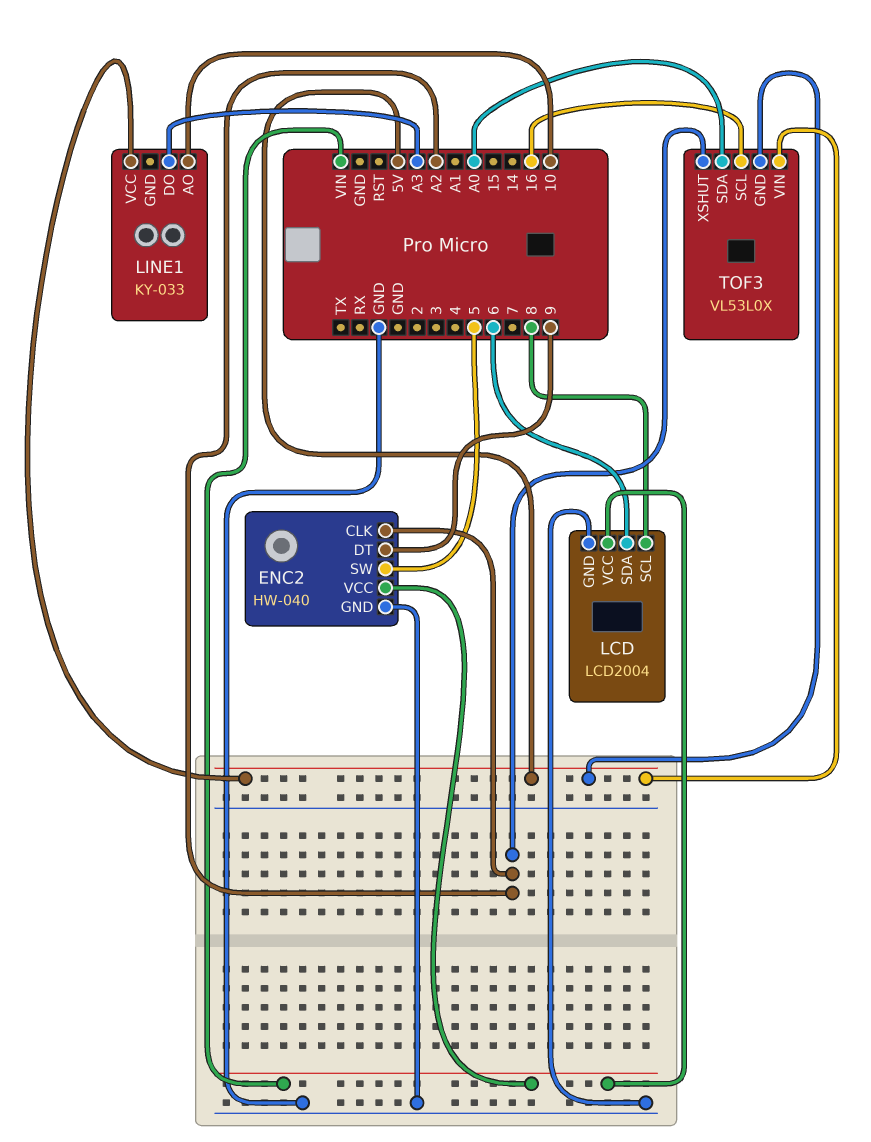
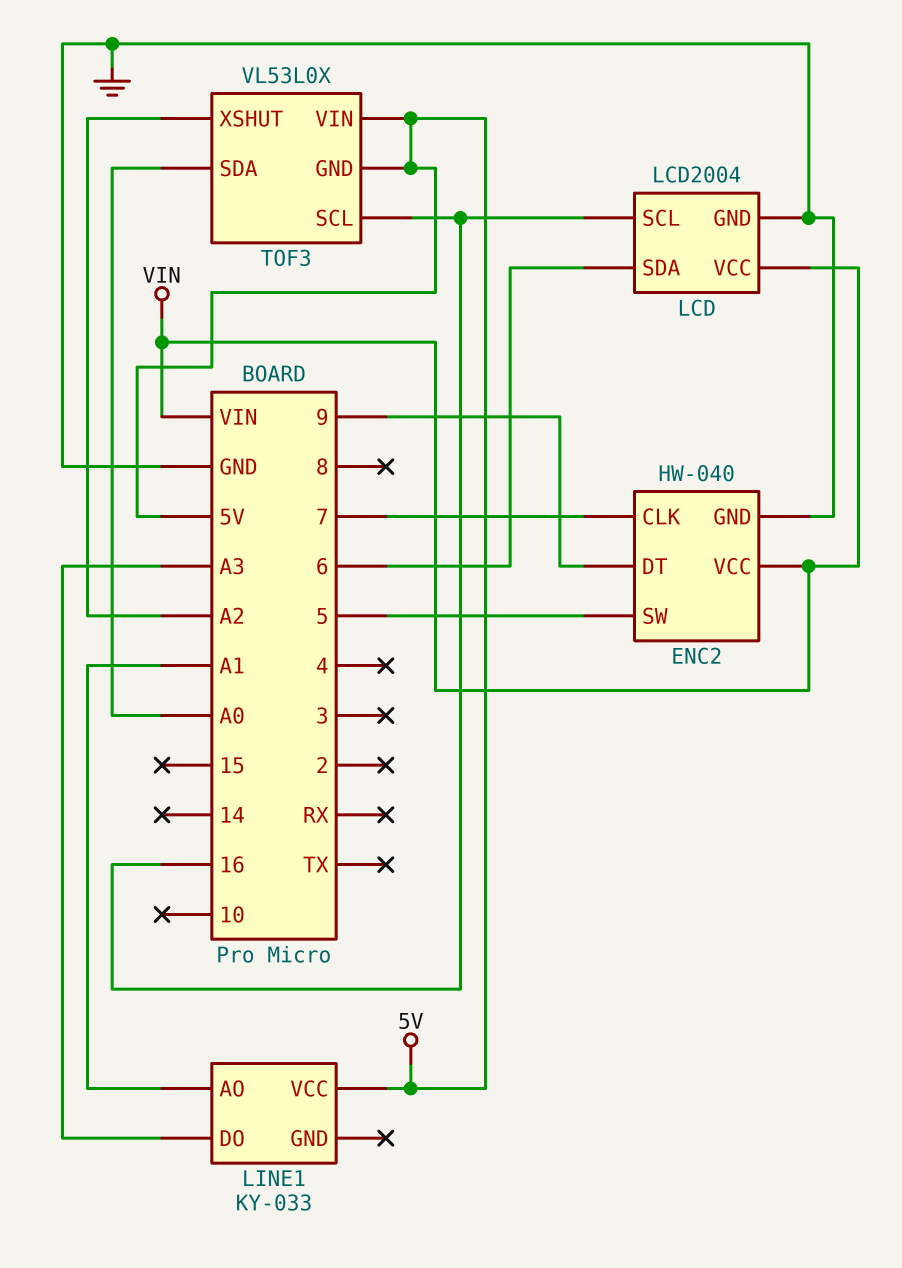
ENC2 pin CLK: A2 -> 7
LCD pin SCL: 8 -> 16
LINE1 pin AO: 10 -> A1

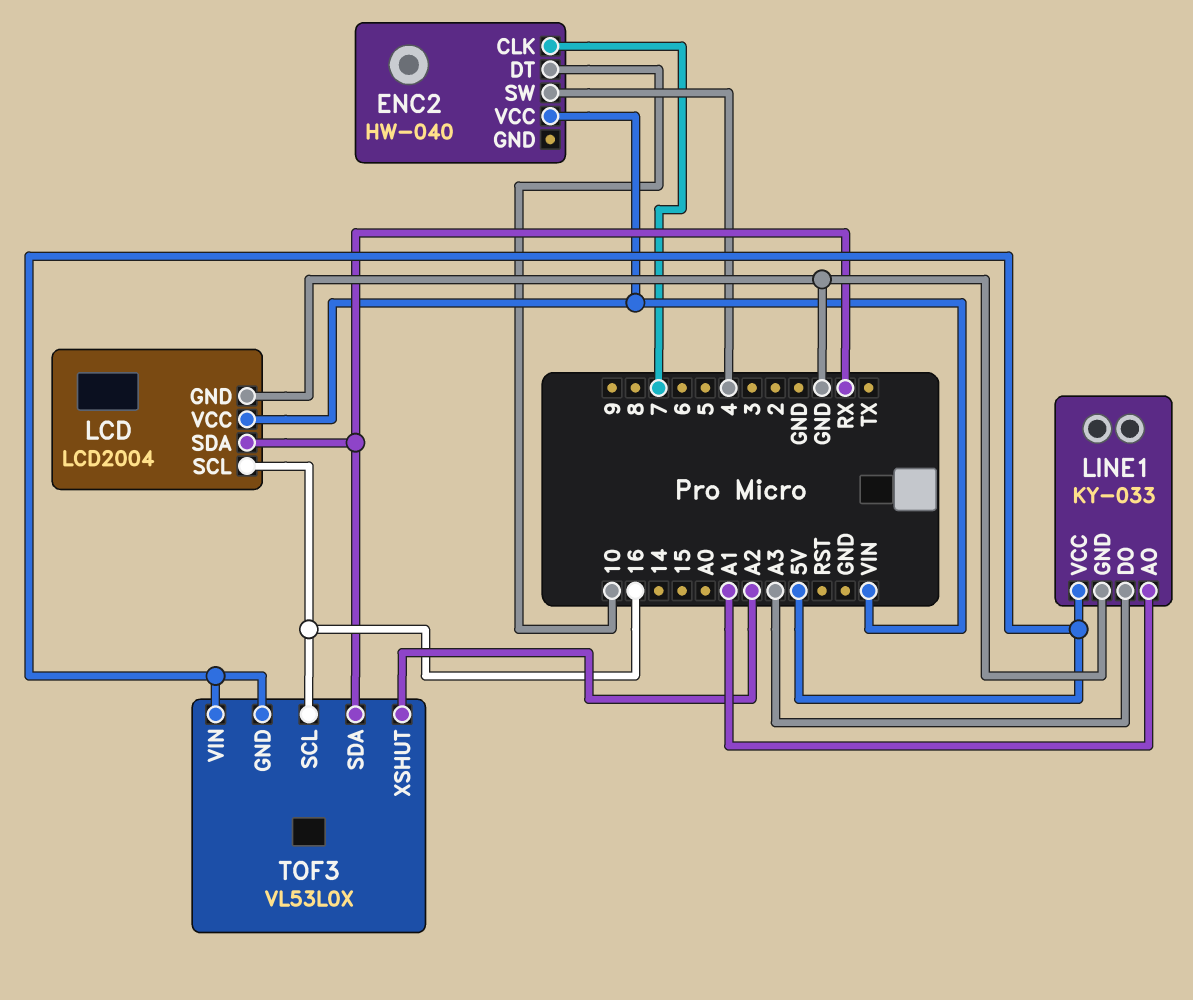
ENC2 pin DT: 9 -> 10
ENC2 pin GND: GND -> none
ENC2 pin SW: 5 -> 4
LCD pin SDA: 6 -> RX
LINE1 pin GND: none -> GND
TOF3 pin SDA: A0 -> RX

